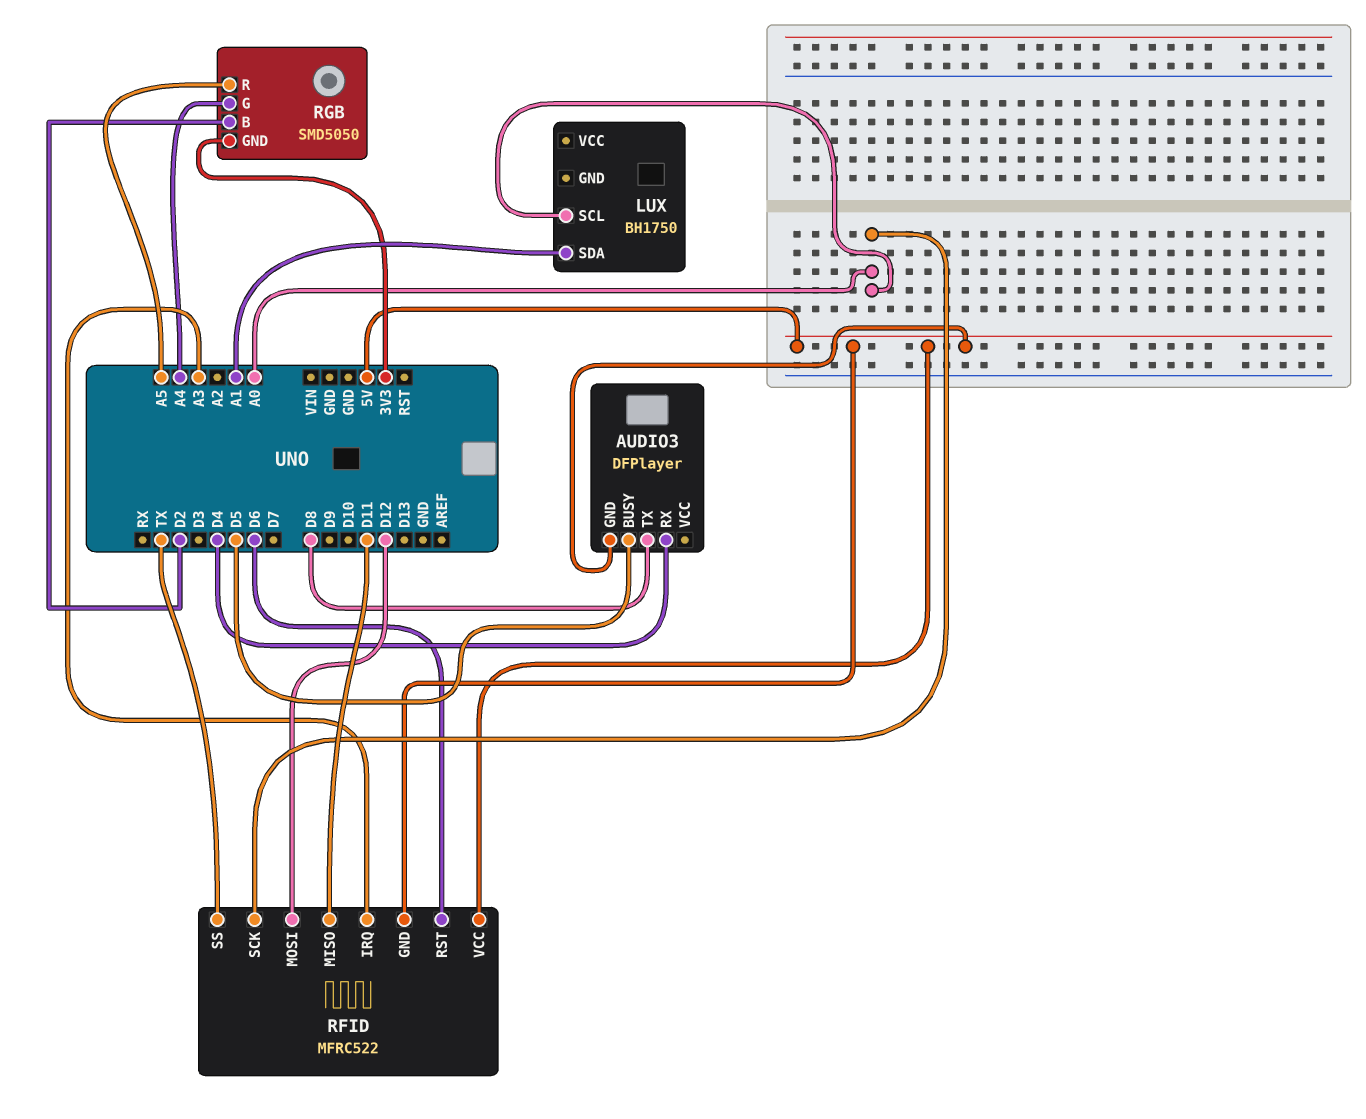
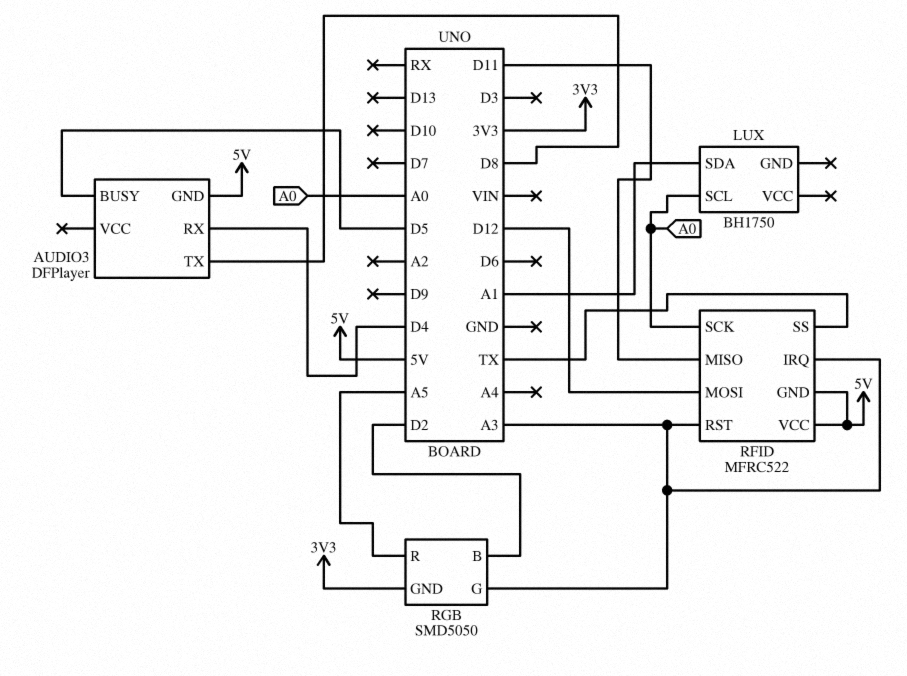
RFID pin RST: D6 -> A3
RGB pin G: A4 -> A3

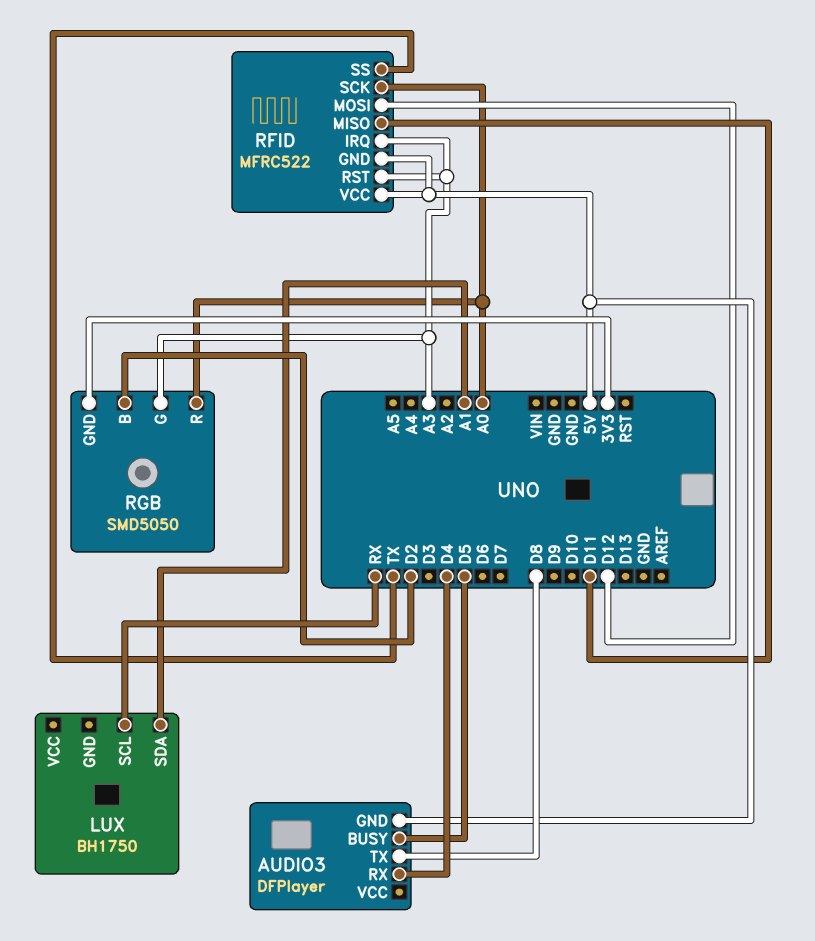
LUX pin SCL: A0 -> RX
RGB pin R: A5 -> A0

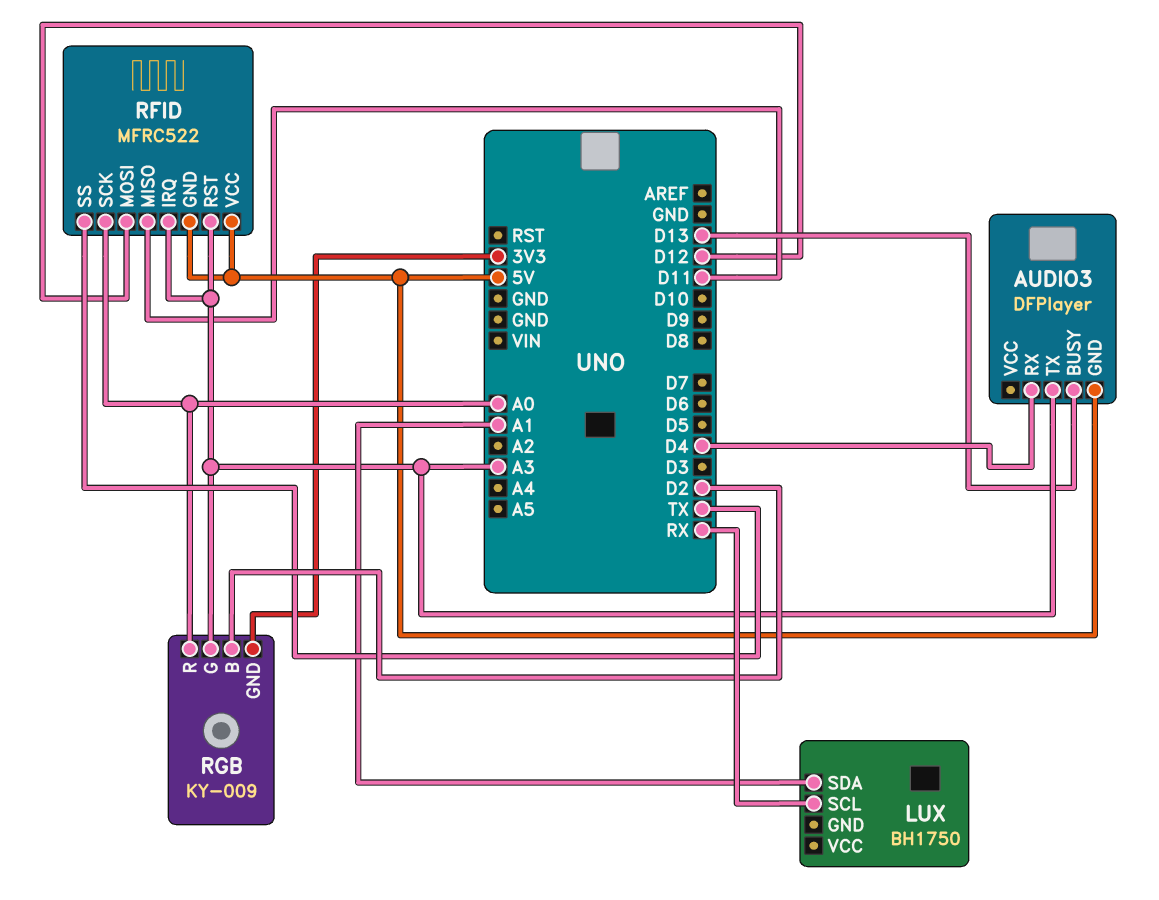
AUDIO3 pin BUSY: D5 -> D13
AUDIO3 pin TX: D8 -> A3
RGB: SMD5050 -> KY-009

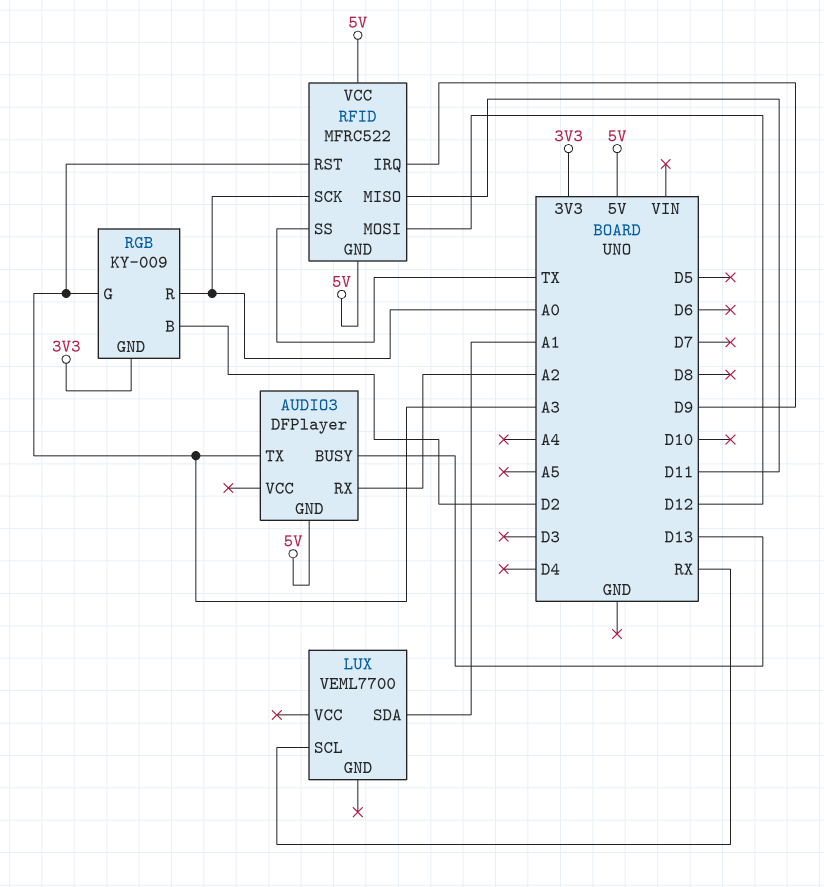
AUDIO3 pin RX: D4 -> A2
LUX: BH1750 -> VEML7700
RFID pin IRQ: A3 -> D9

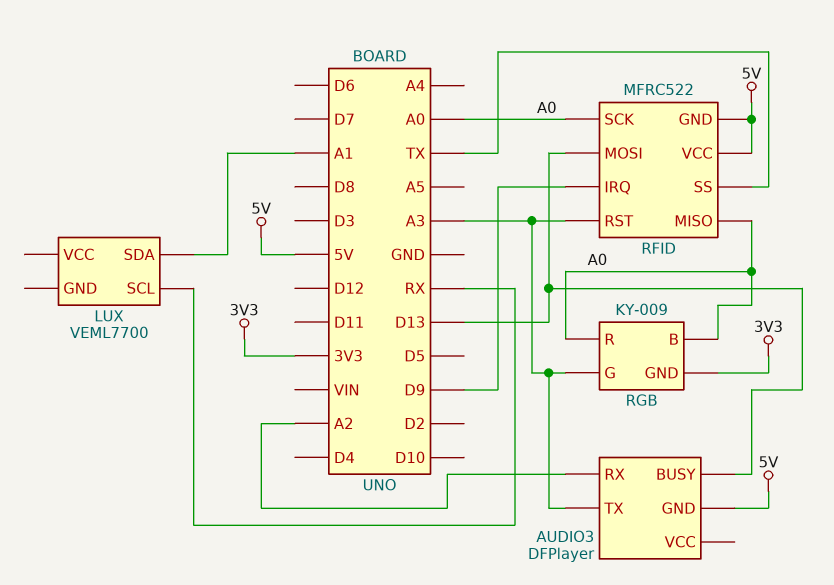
RFID pin MISO: D11 -> A0
RFID pin MOSI: D12 -> D13
RGB pin B: D2 -> A0

